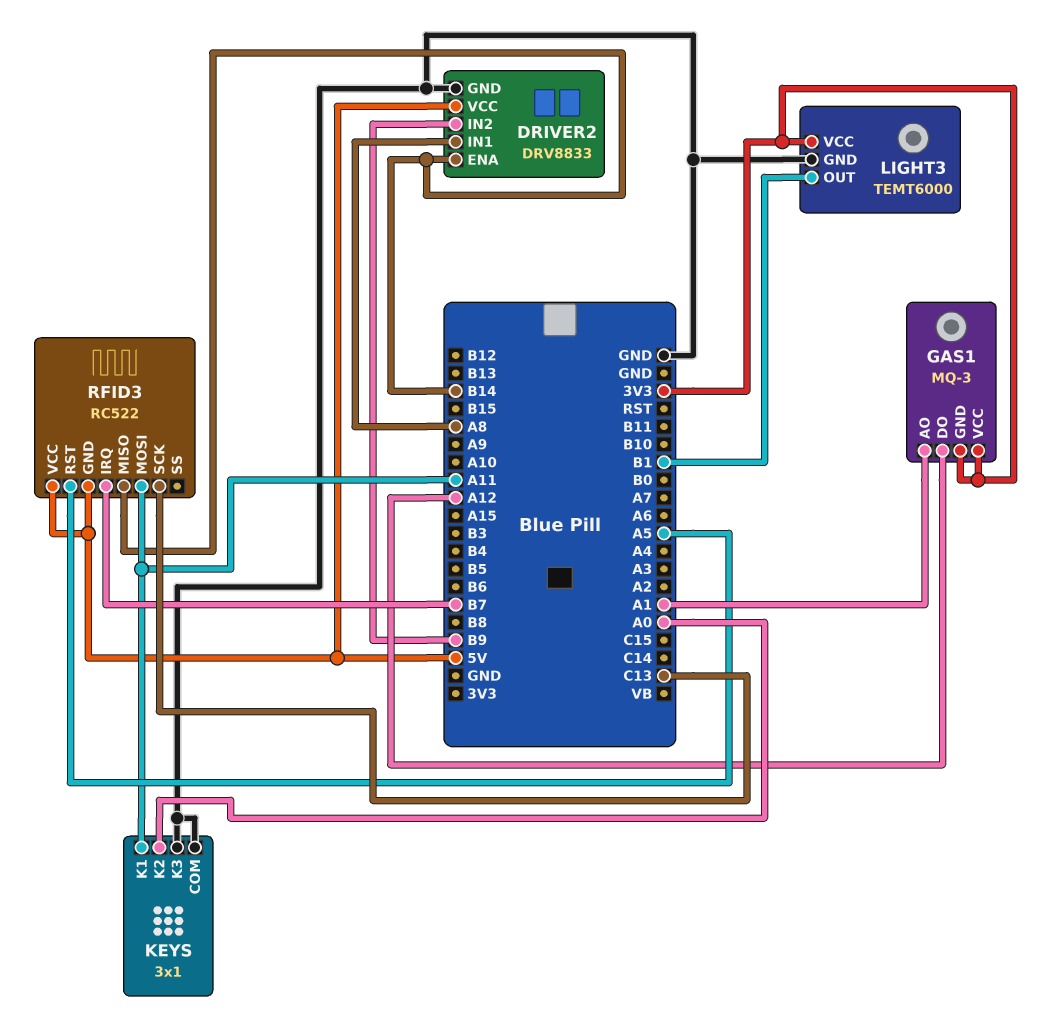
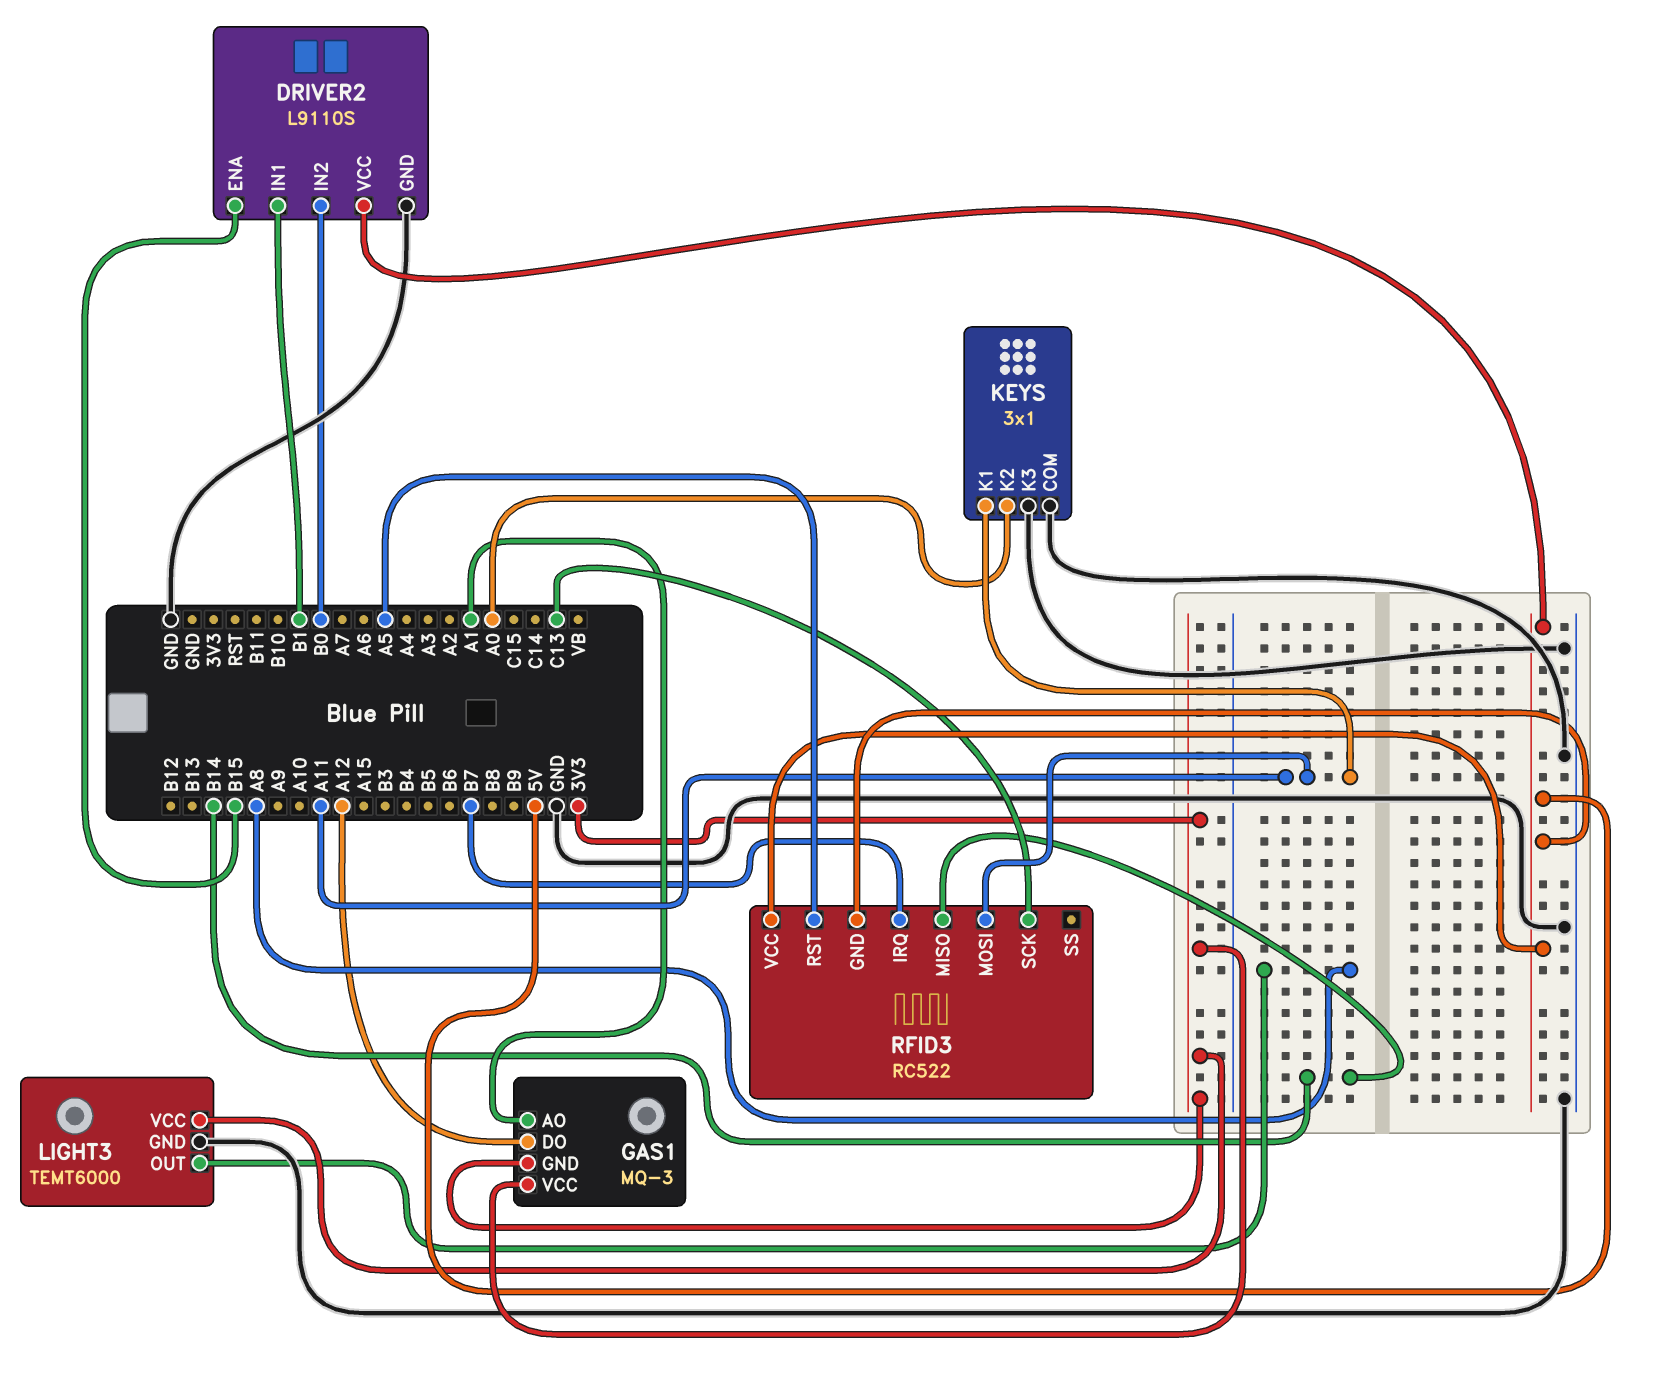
DRIVER2: DRV8833 -> L9110S
DRIVER2 pin ENA: B14 -> B15
DRIVER2 pin IN1: A8 -> B1
DRIVER2 pin IN2: B9 -> B0
LIGHT3 pin OUT: B1 -> A8

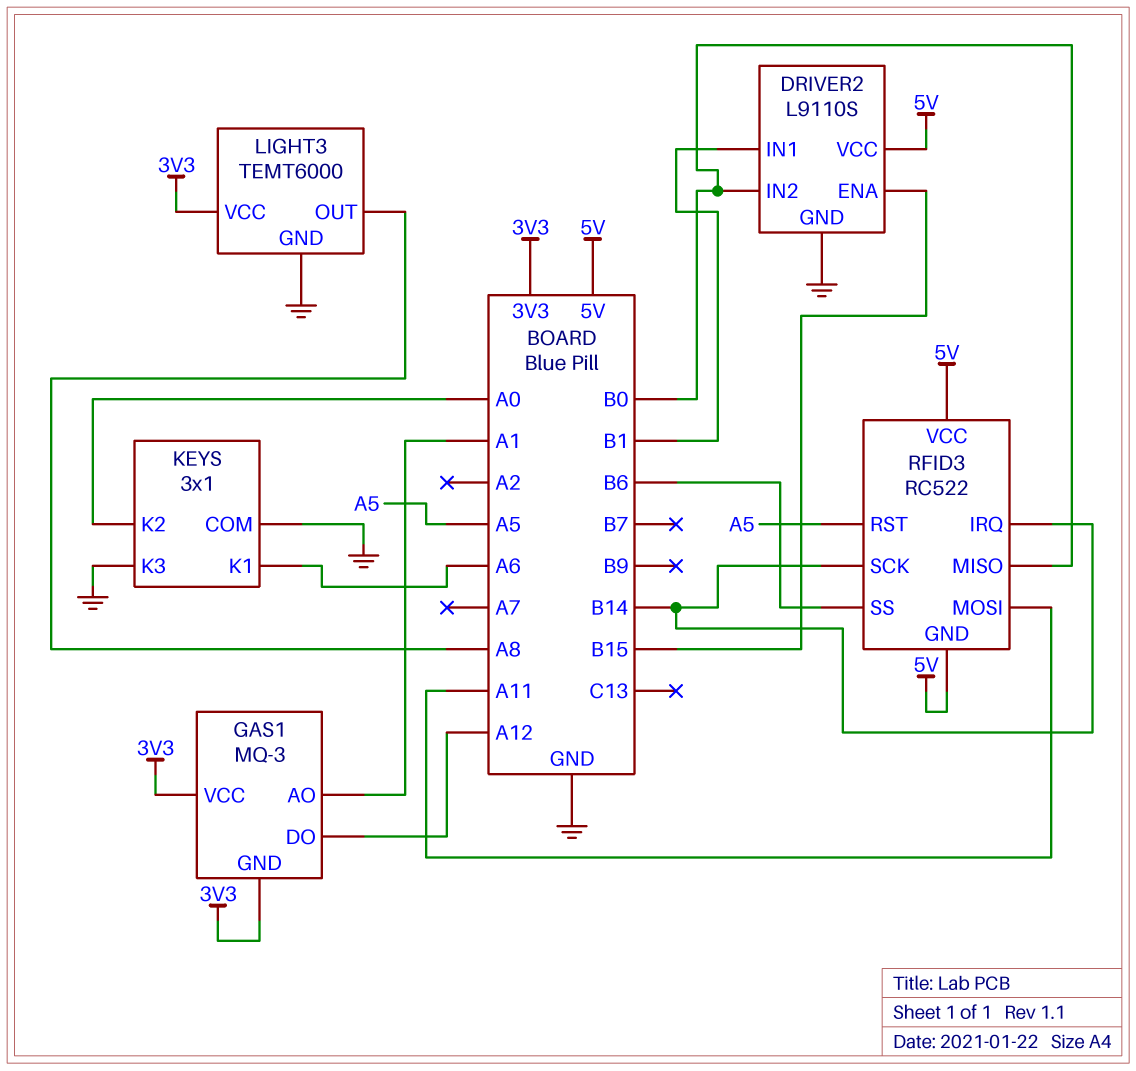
KEYS pin K1: A11 -> A6
RFID3 pin IRQ: B7 -> B14
RFID3 pin MISO: B14 -> B0
RFID3 pin SCK: C13 -> B14
RFID3 pin SS: none -> B6

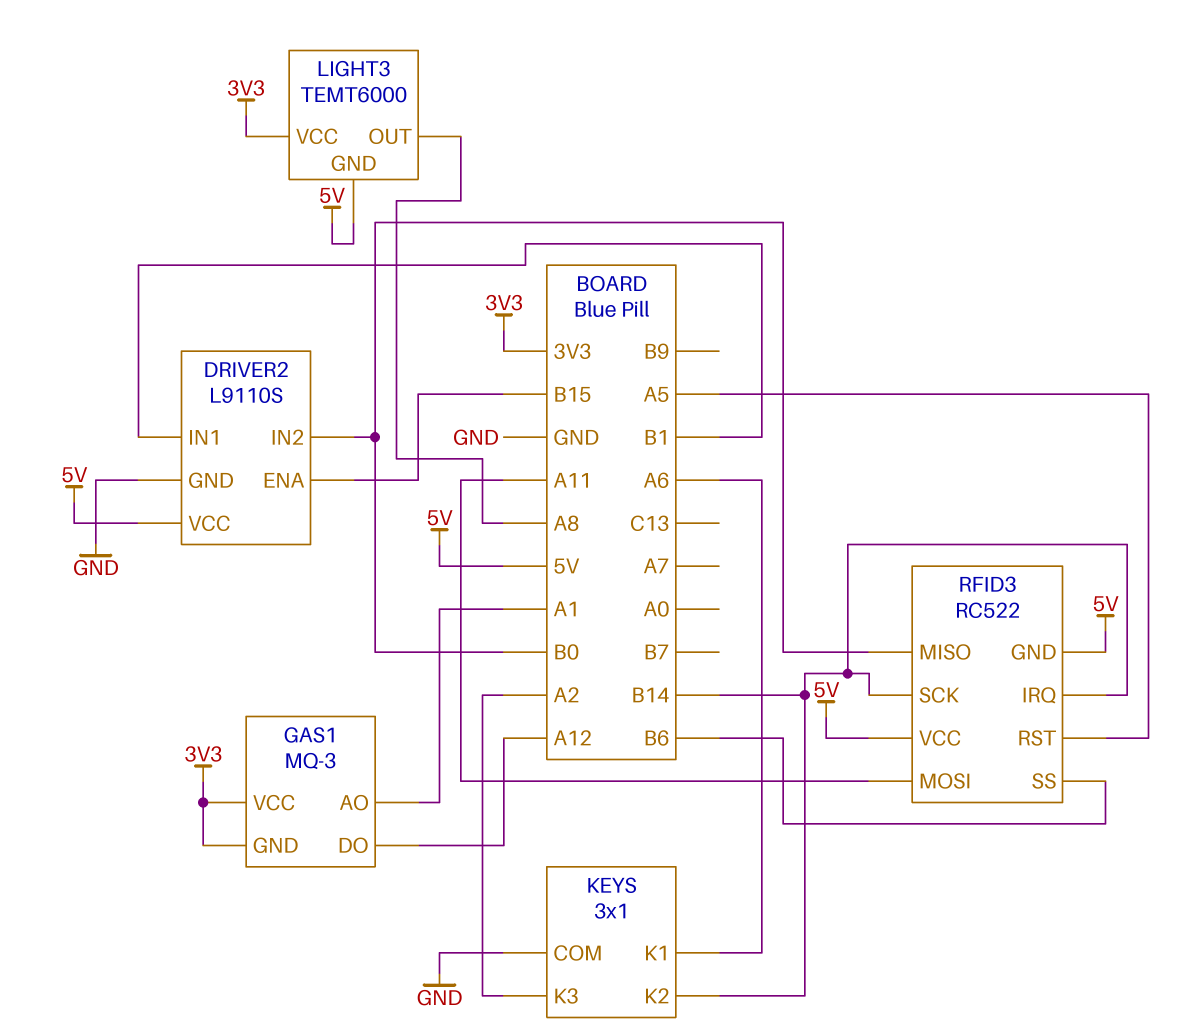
KEYS pin K2: A0 -> B14
KEYS pin K3: GND -> A2
LIGHT3 pin GND: GND -> 5V

